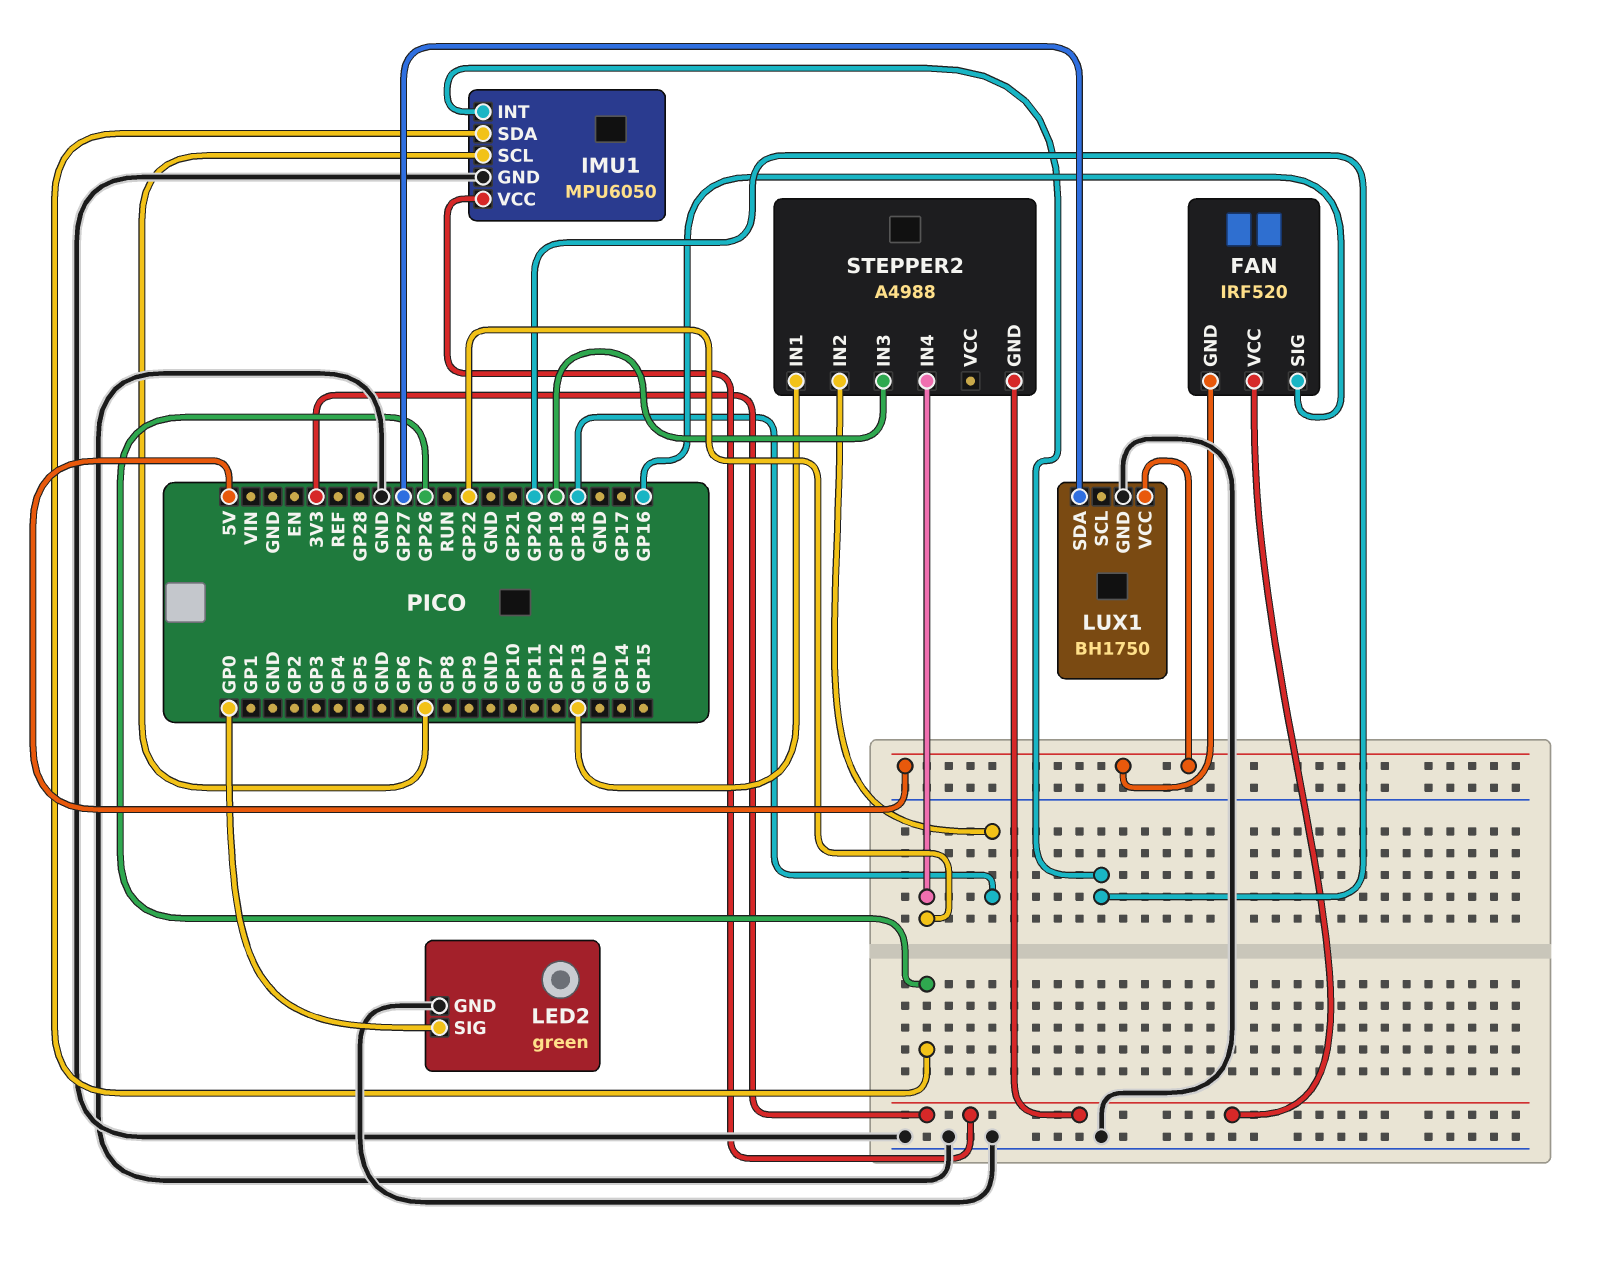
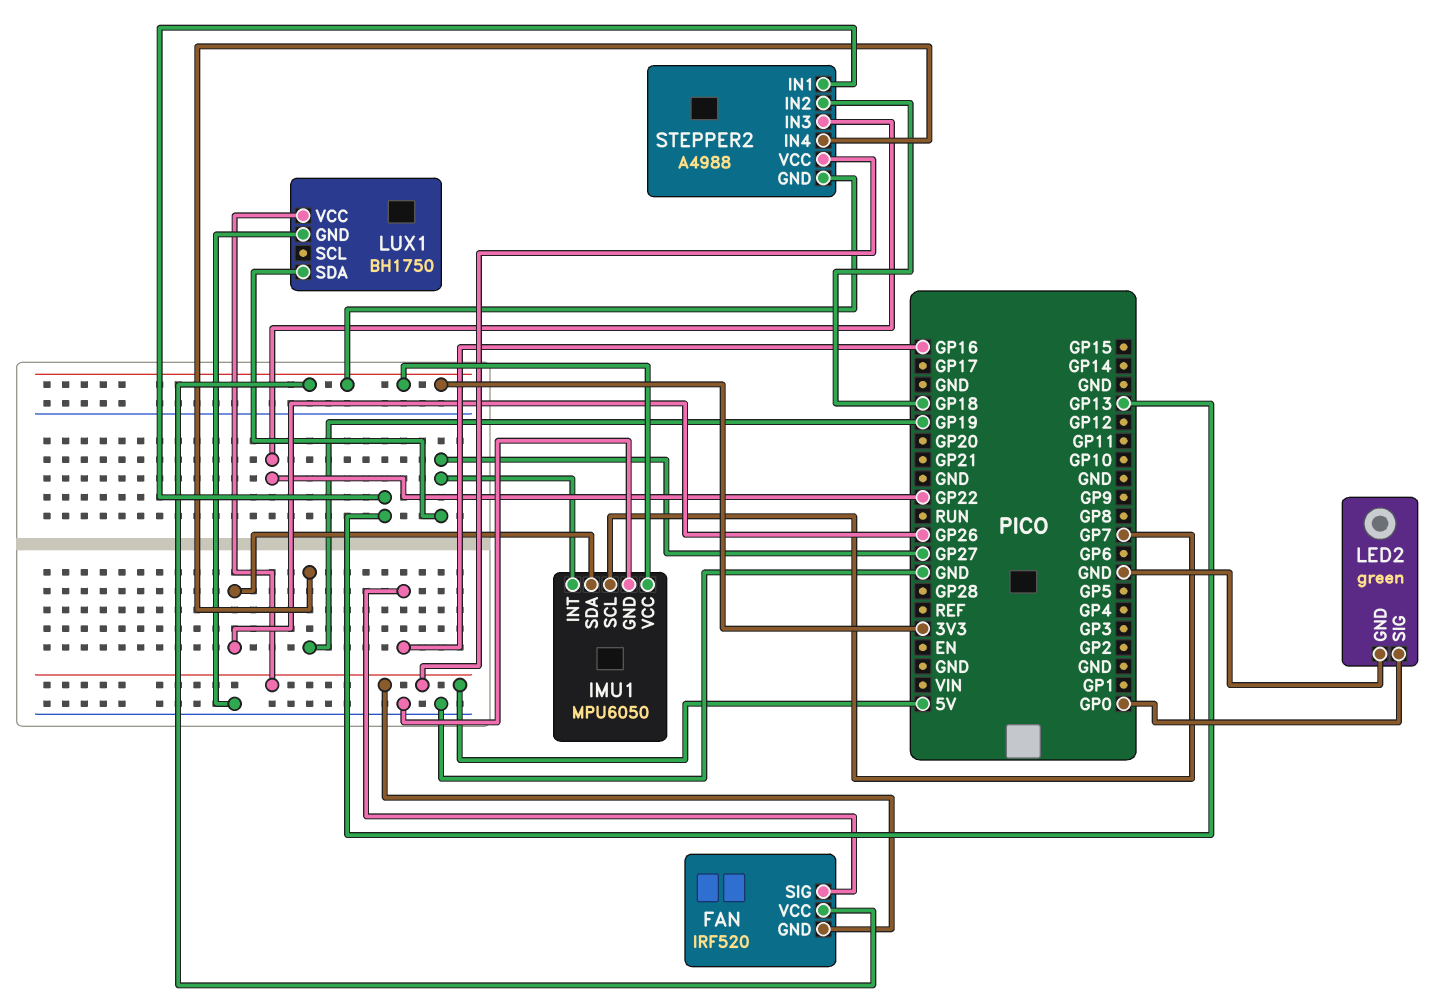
IMU1 pin INT: GP20 -> GP27
STEPPER2 pin IN3: GP19 -> GP22
STEPPER2 pin IN4: GP22 -> GP19
STEPPER2 pin VCC: none -> 5V

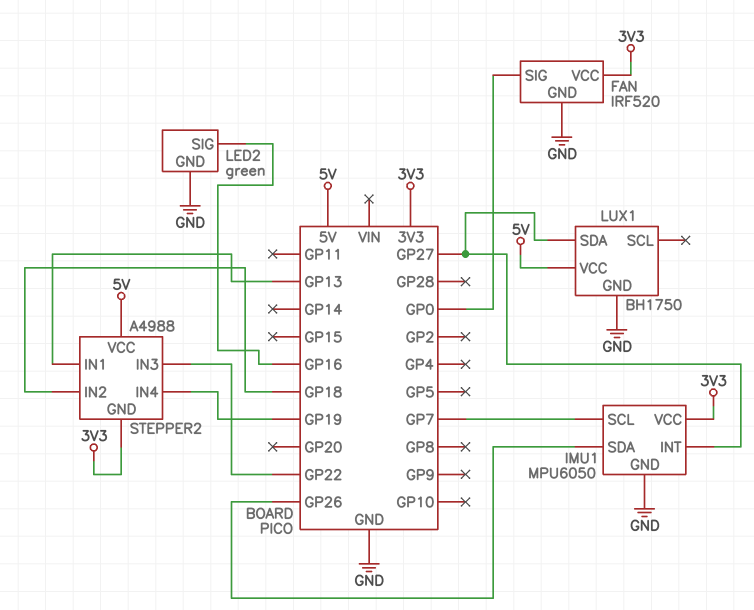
FAN pin GND: 5V -> GND
FAN pin SIG: GP16 -> GP0
LED2 pin SIG: GP0 -> GP16

